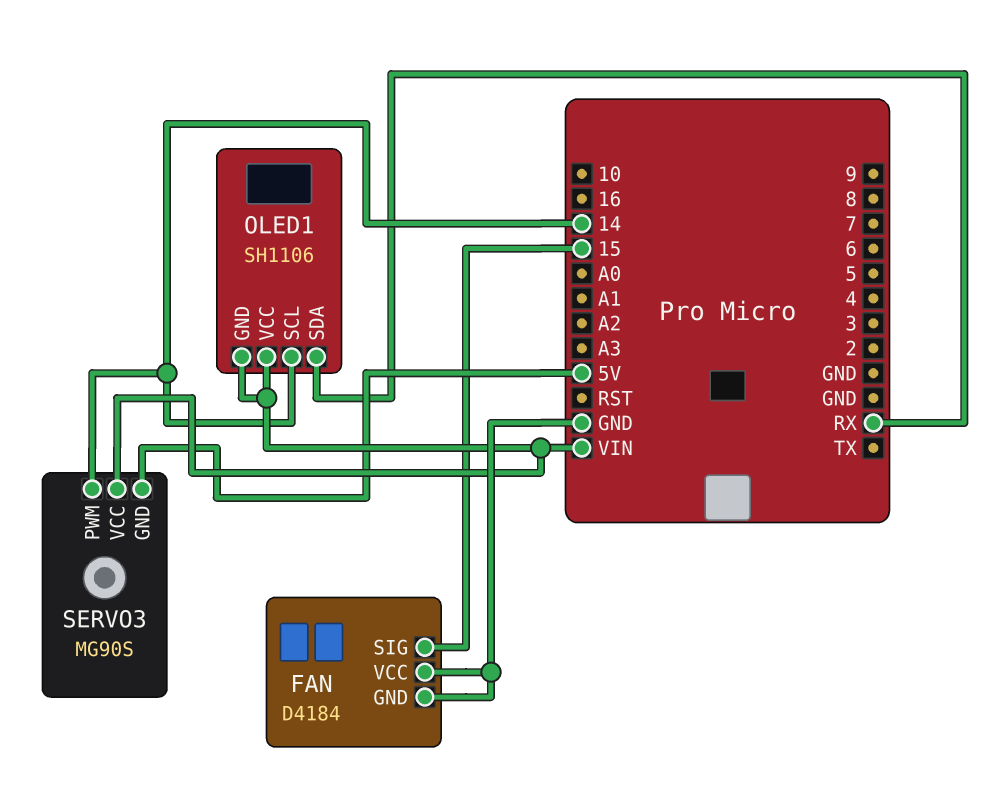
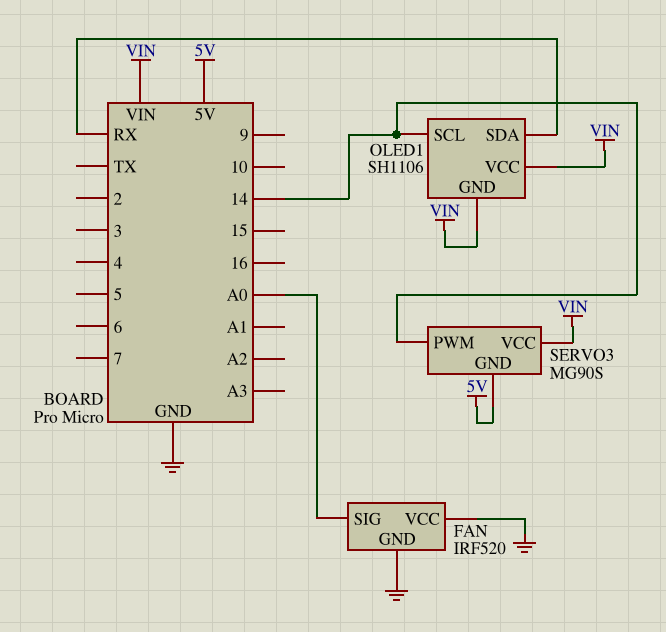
FAN: D4184 -> IRF520
FAN pin SIG: 15 -> A0

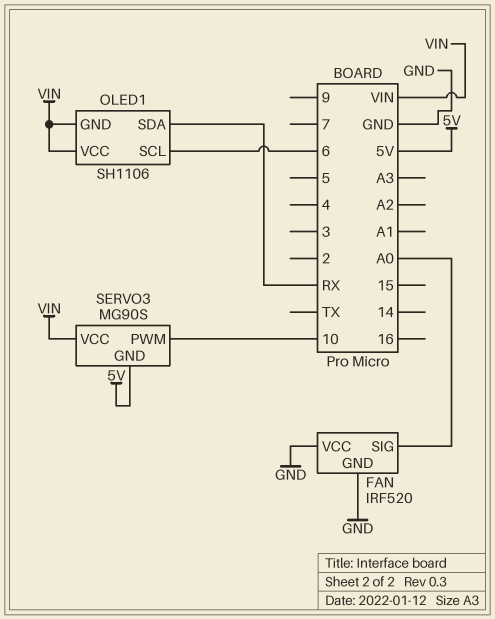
OLED1 pin SCL: 14 -> 6
SERVO3 pin PWM: 14 -> 10

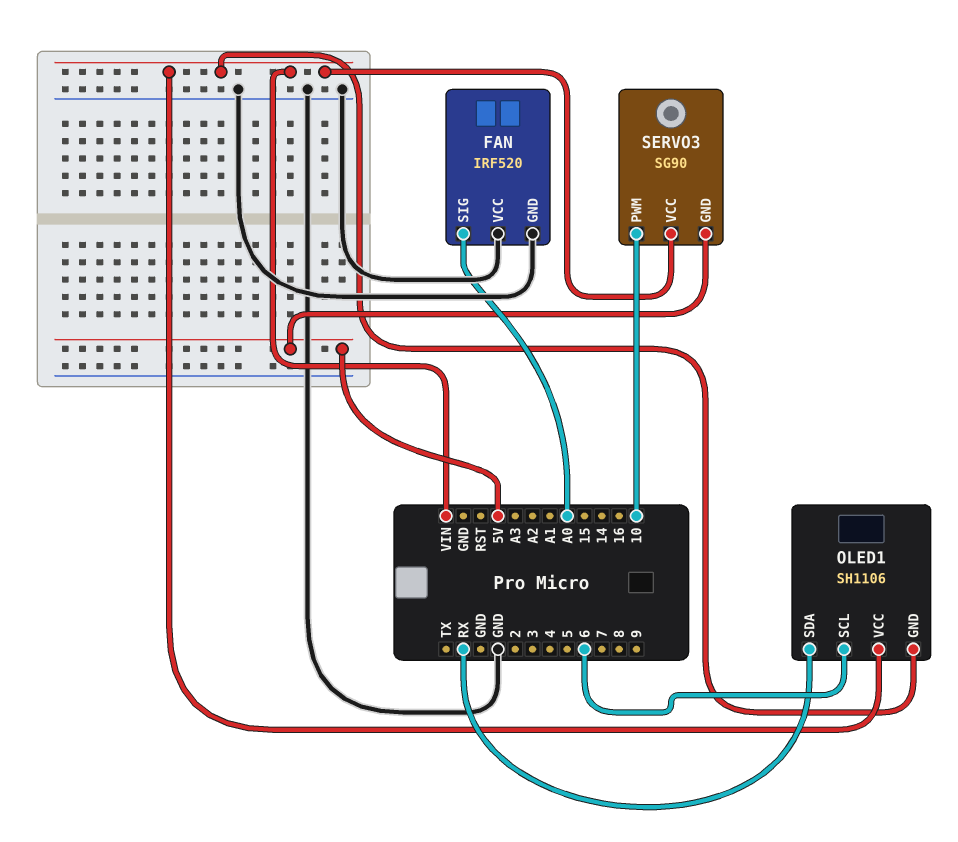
SERVO3: MG90S -> SG90

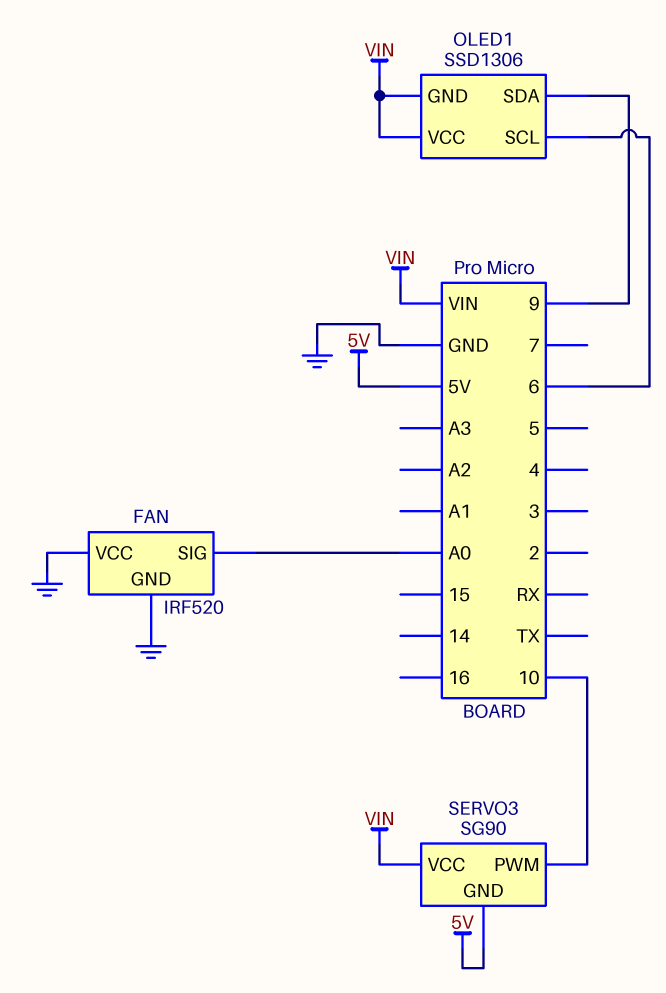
OLED1: SH1106 -> SSD1306
OLED1 pin SDA: RX -> 9

